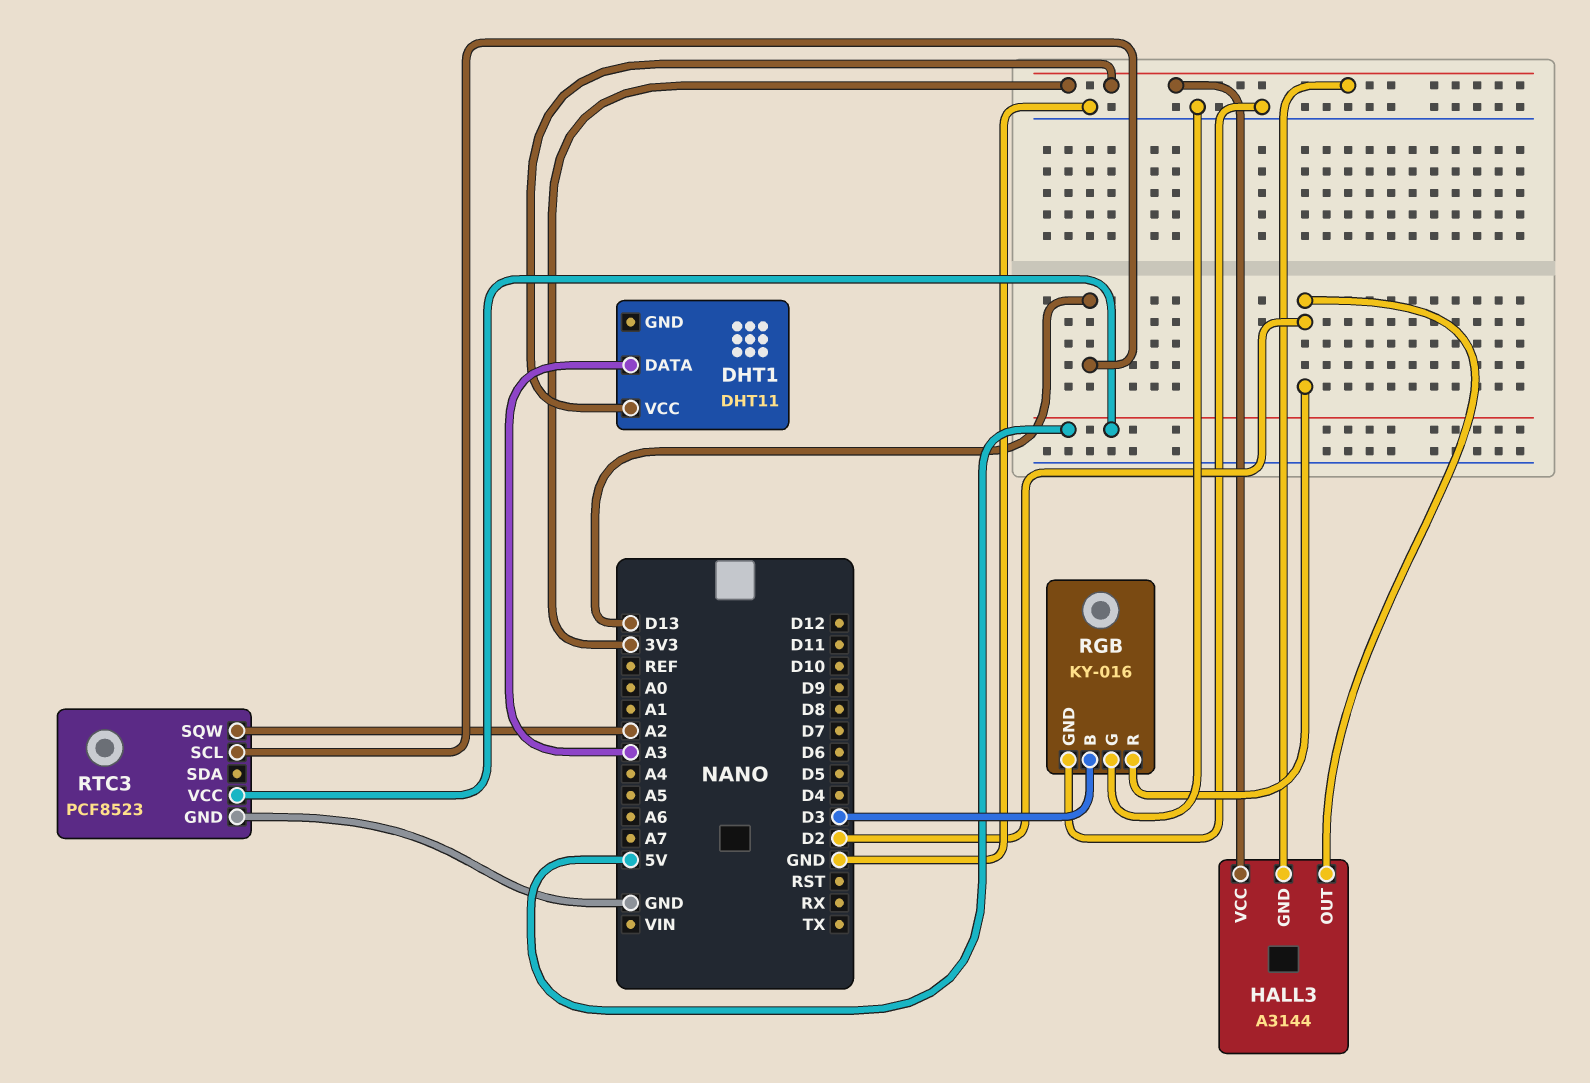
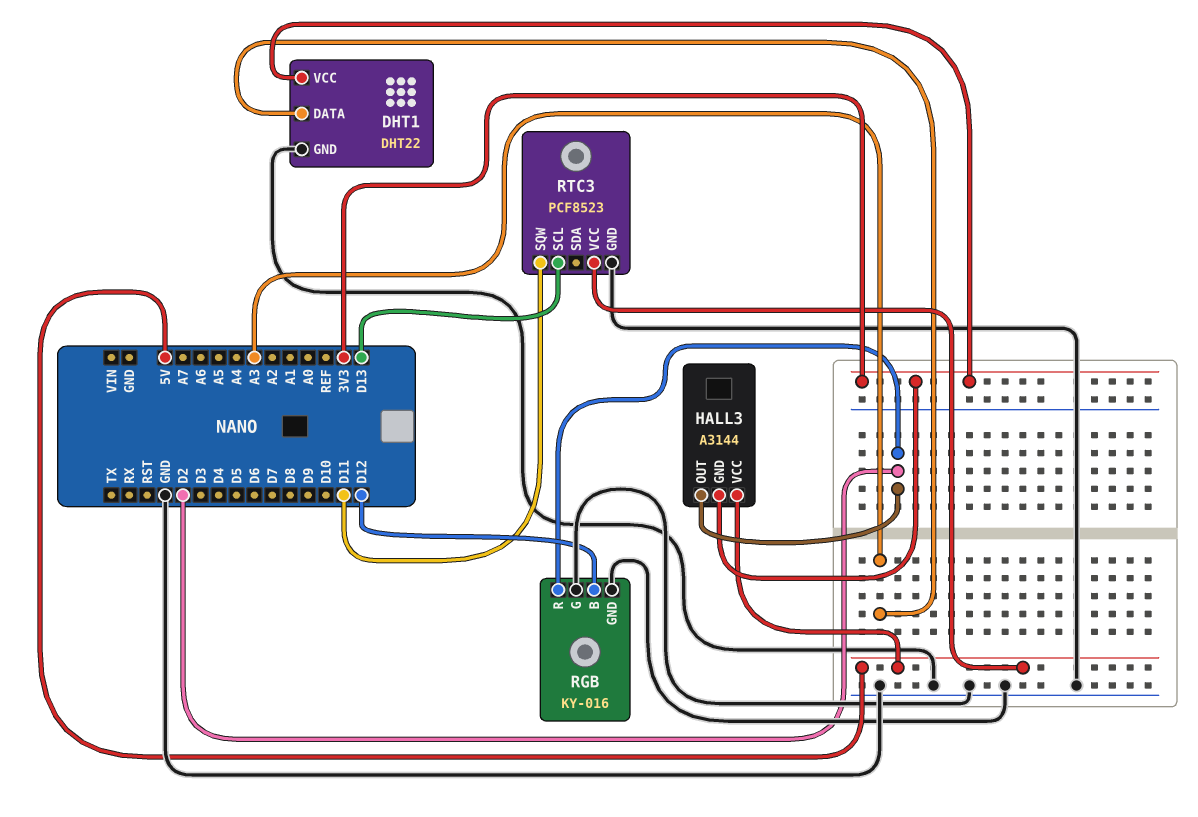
DHT1: DHT11 -> DHT22
DHT1 pin GND: none -> GND
HALL3 pin VCC: 3V3 -> 5V
RGB pin B: D3 -> D12
RTC3 pin SQW: A2 -> D11

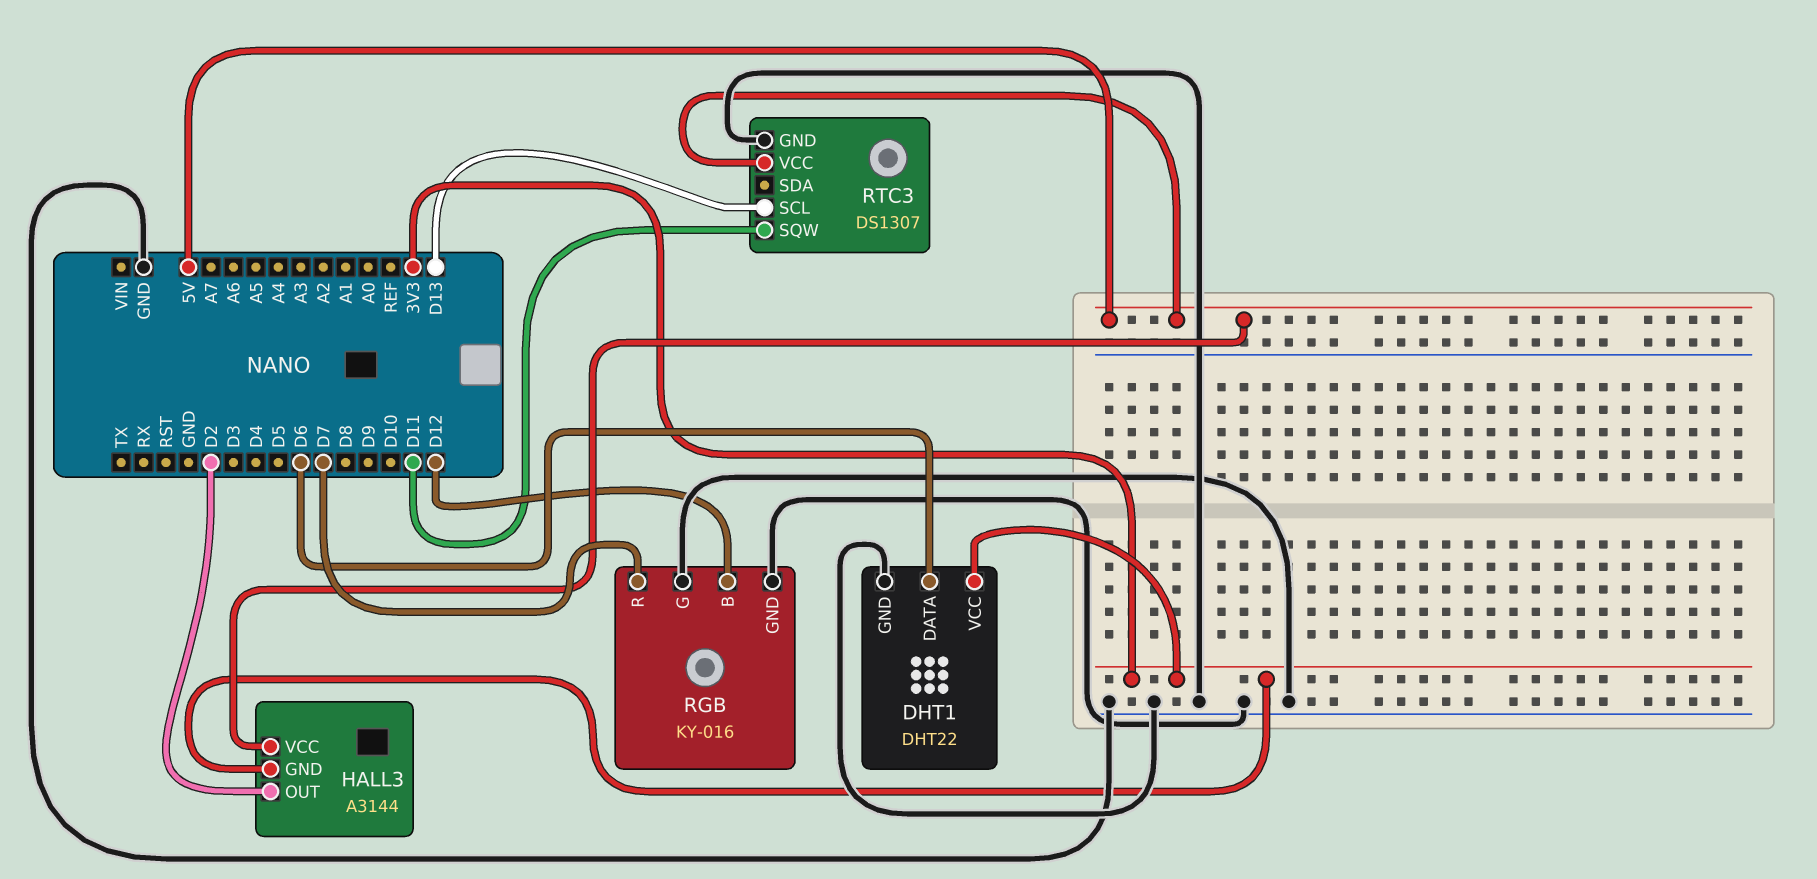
DHT1 pin DATA: A3 -> D6
RGB pin R: D2 -> D7
RTC3: PCF8523 -> DS1307

